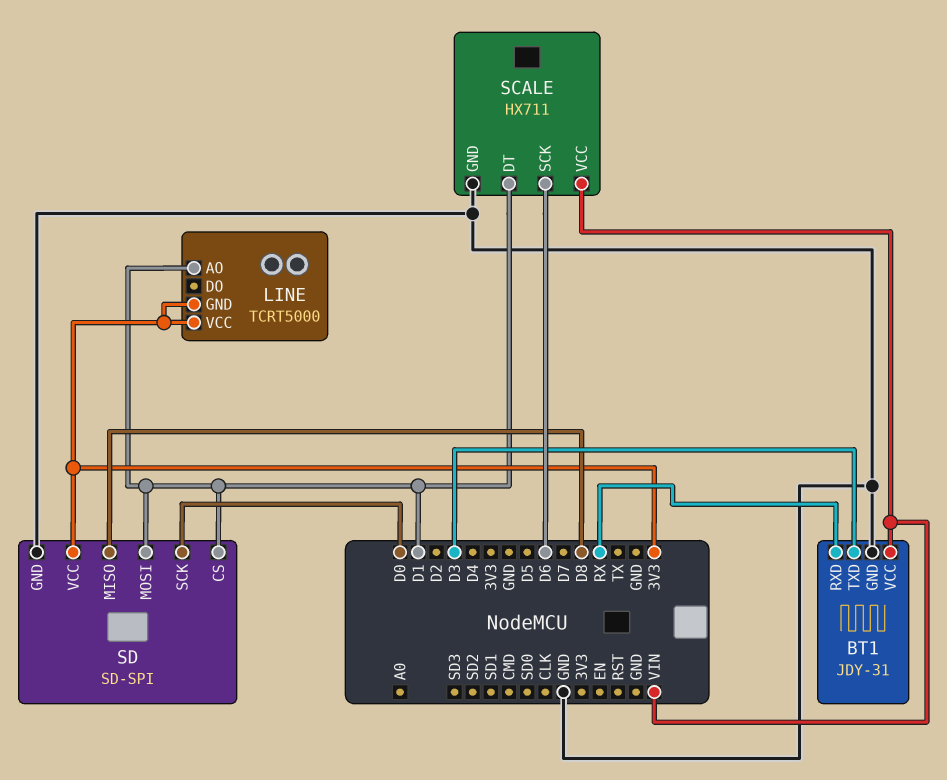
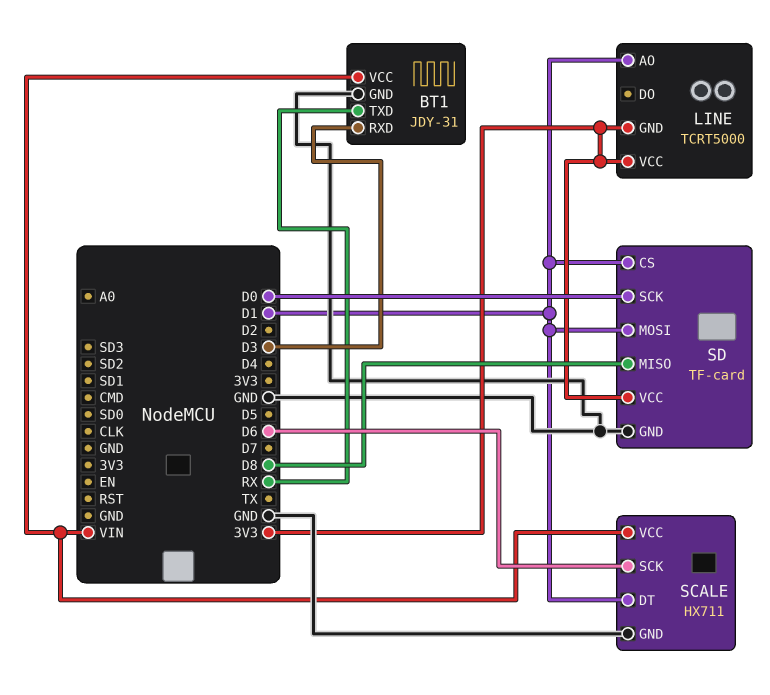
BT1 pin RXD: RX -> D3
BT1 pin TXD: D3 -> RX
SD: SD-SPI -> TF-card

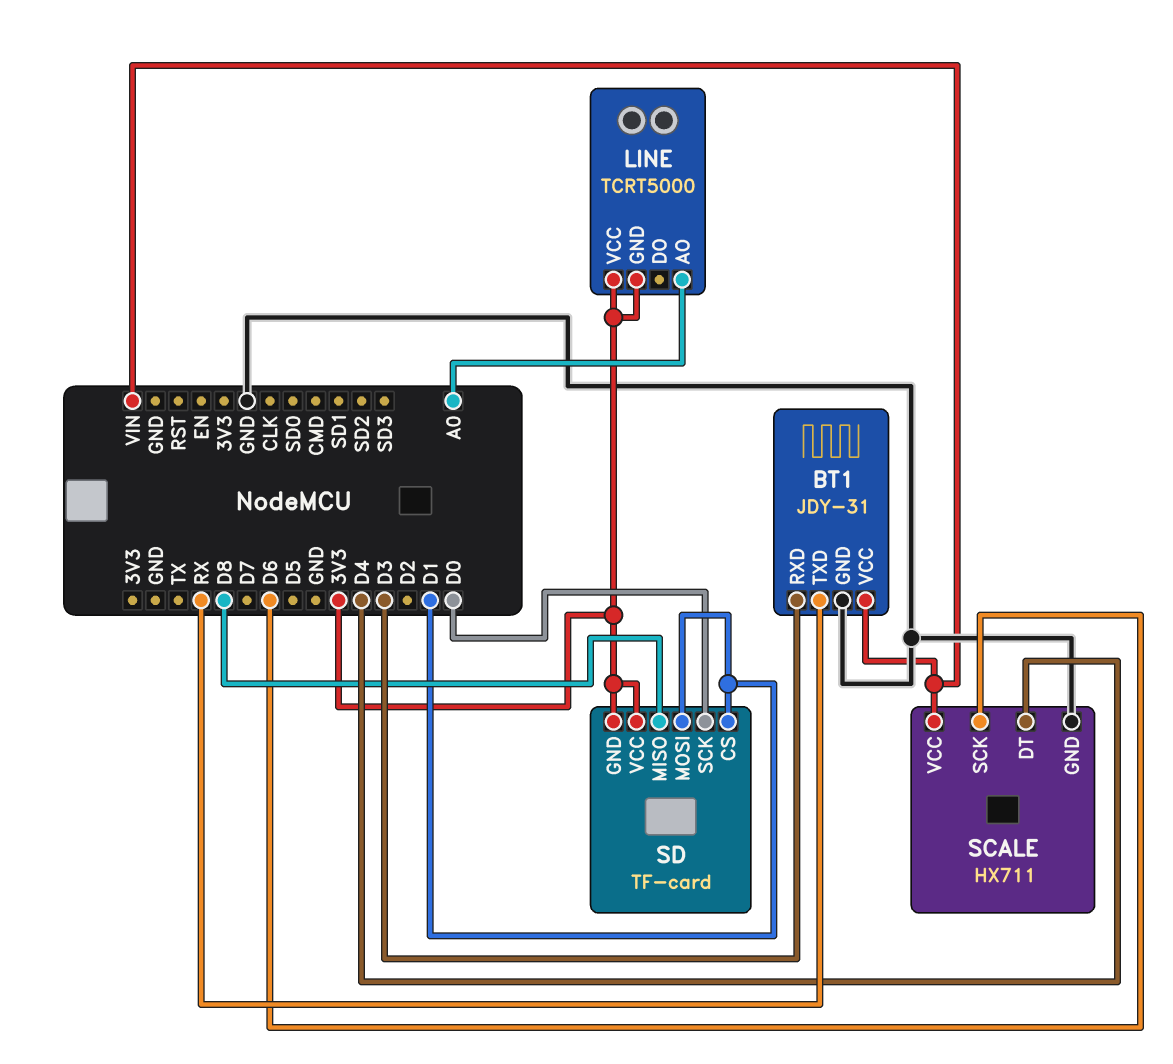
LINE pin AO: D1 -> A0
SCALE pin DT: D1 -> D4
SD pin GND: GND -> 3V3

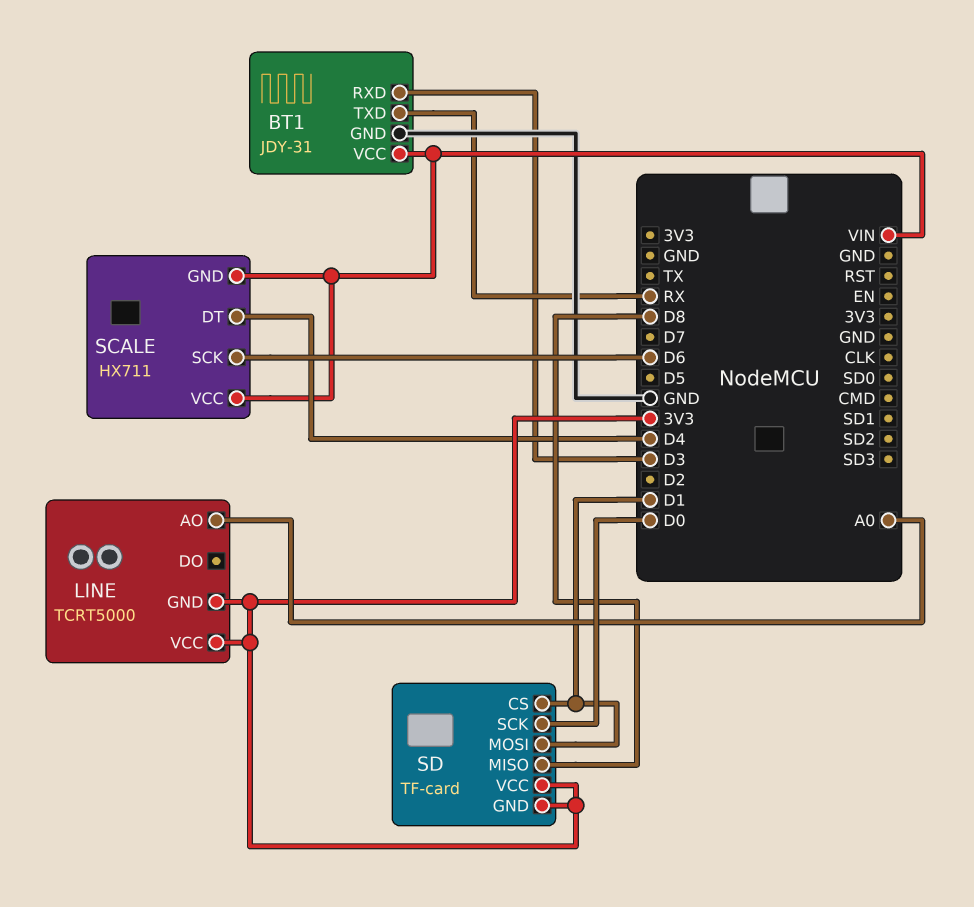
SCALE pin GND: GND -> VIN

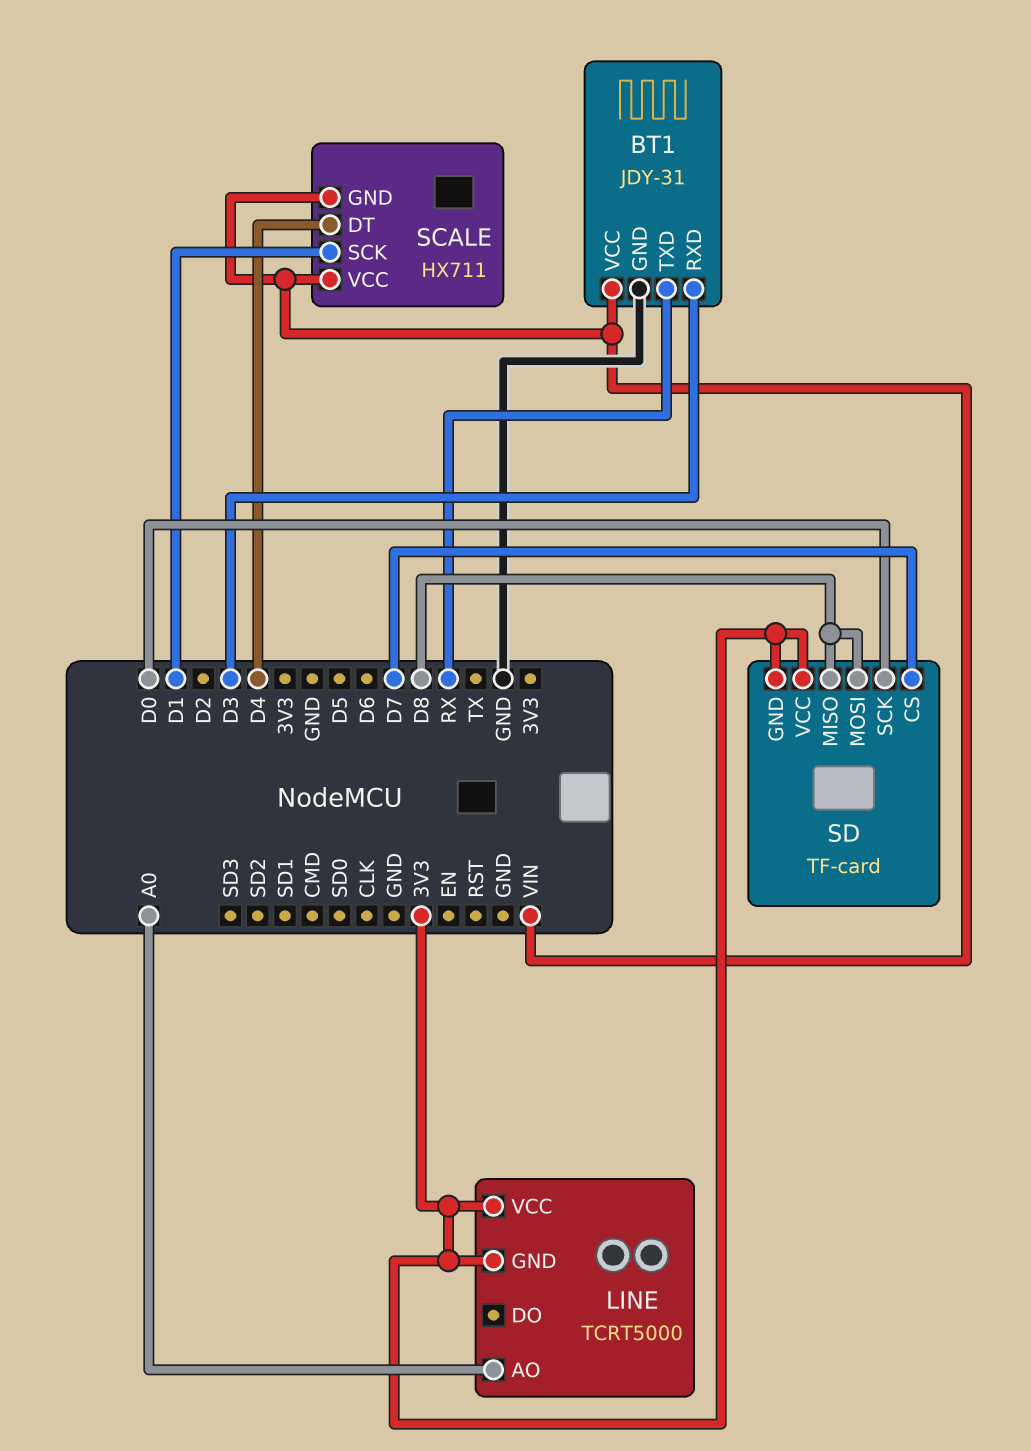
SCALE pin SCK: D6 -> D1
SD pin CS: D1 -> D7
SD pin MOSI: D1 -> D8

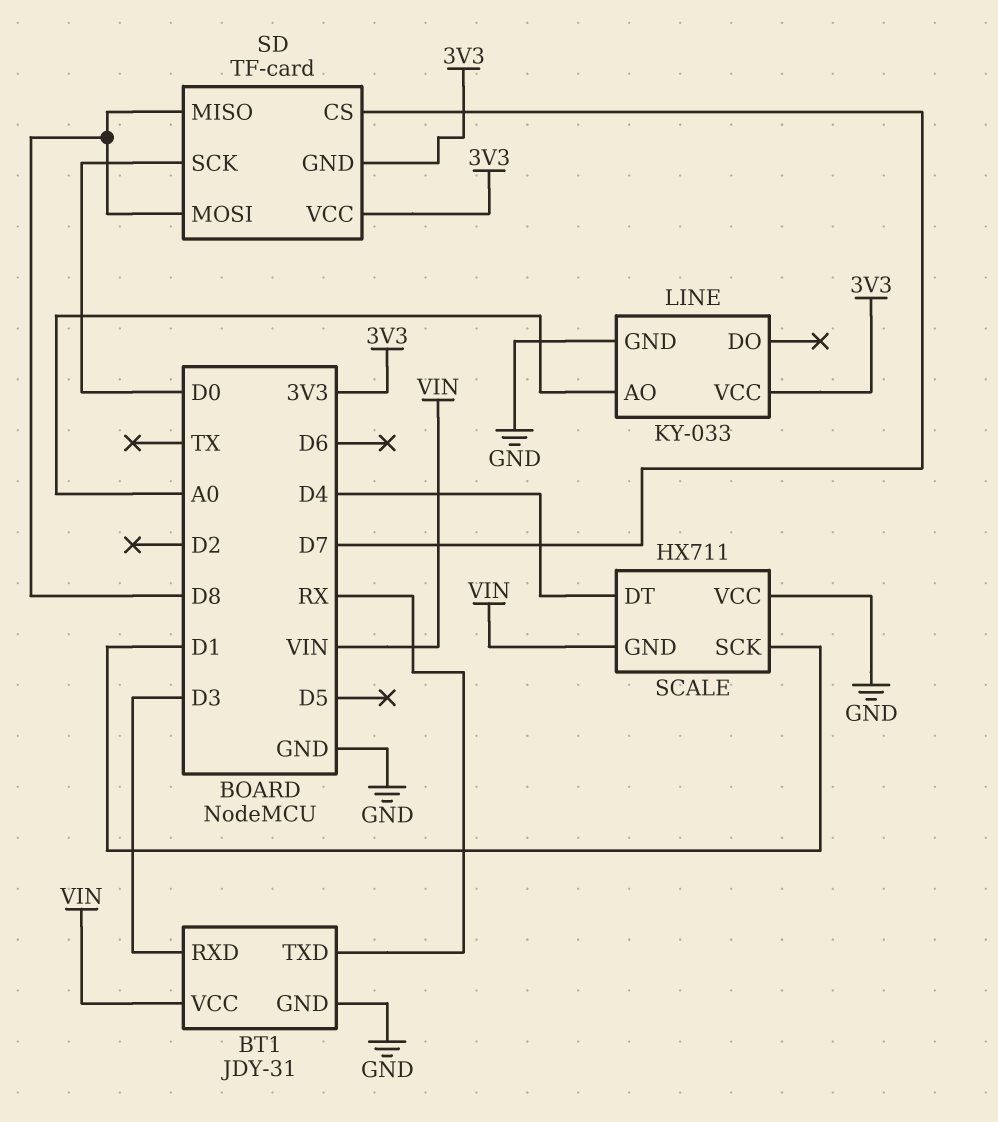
LINE: TCRT5000 -> KY-033
LINE pin GND: 3V3 -> GND
SCALE pin VCC: VIN -> GND

